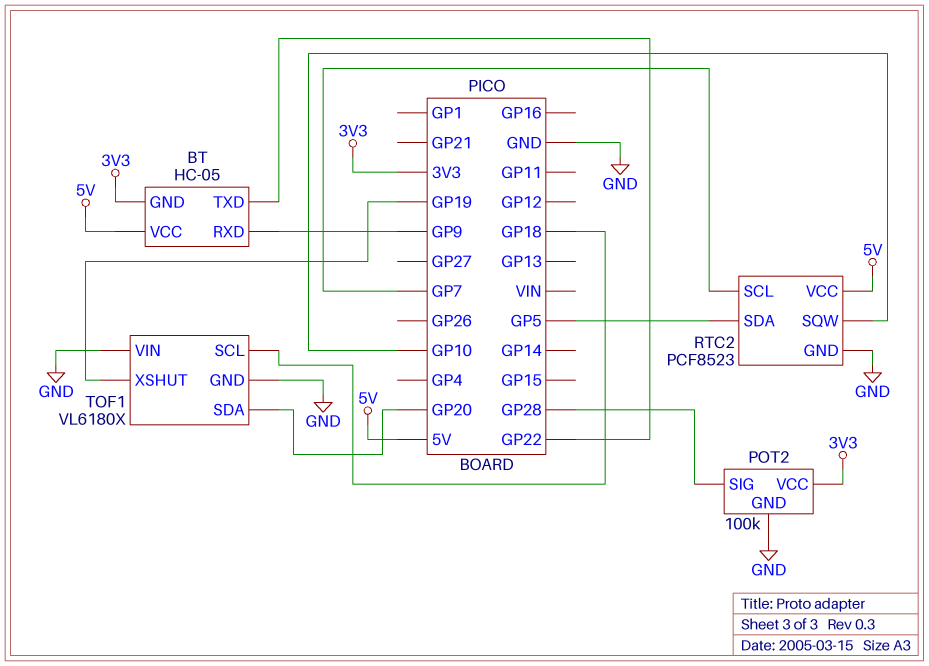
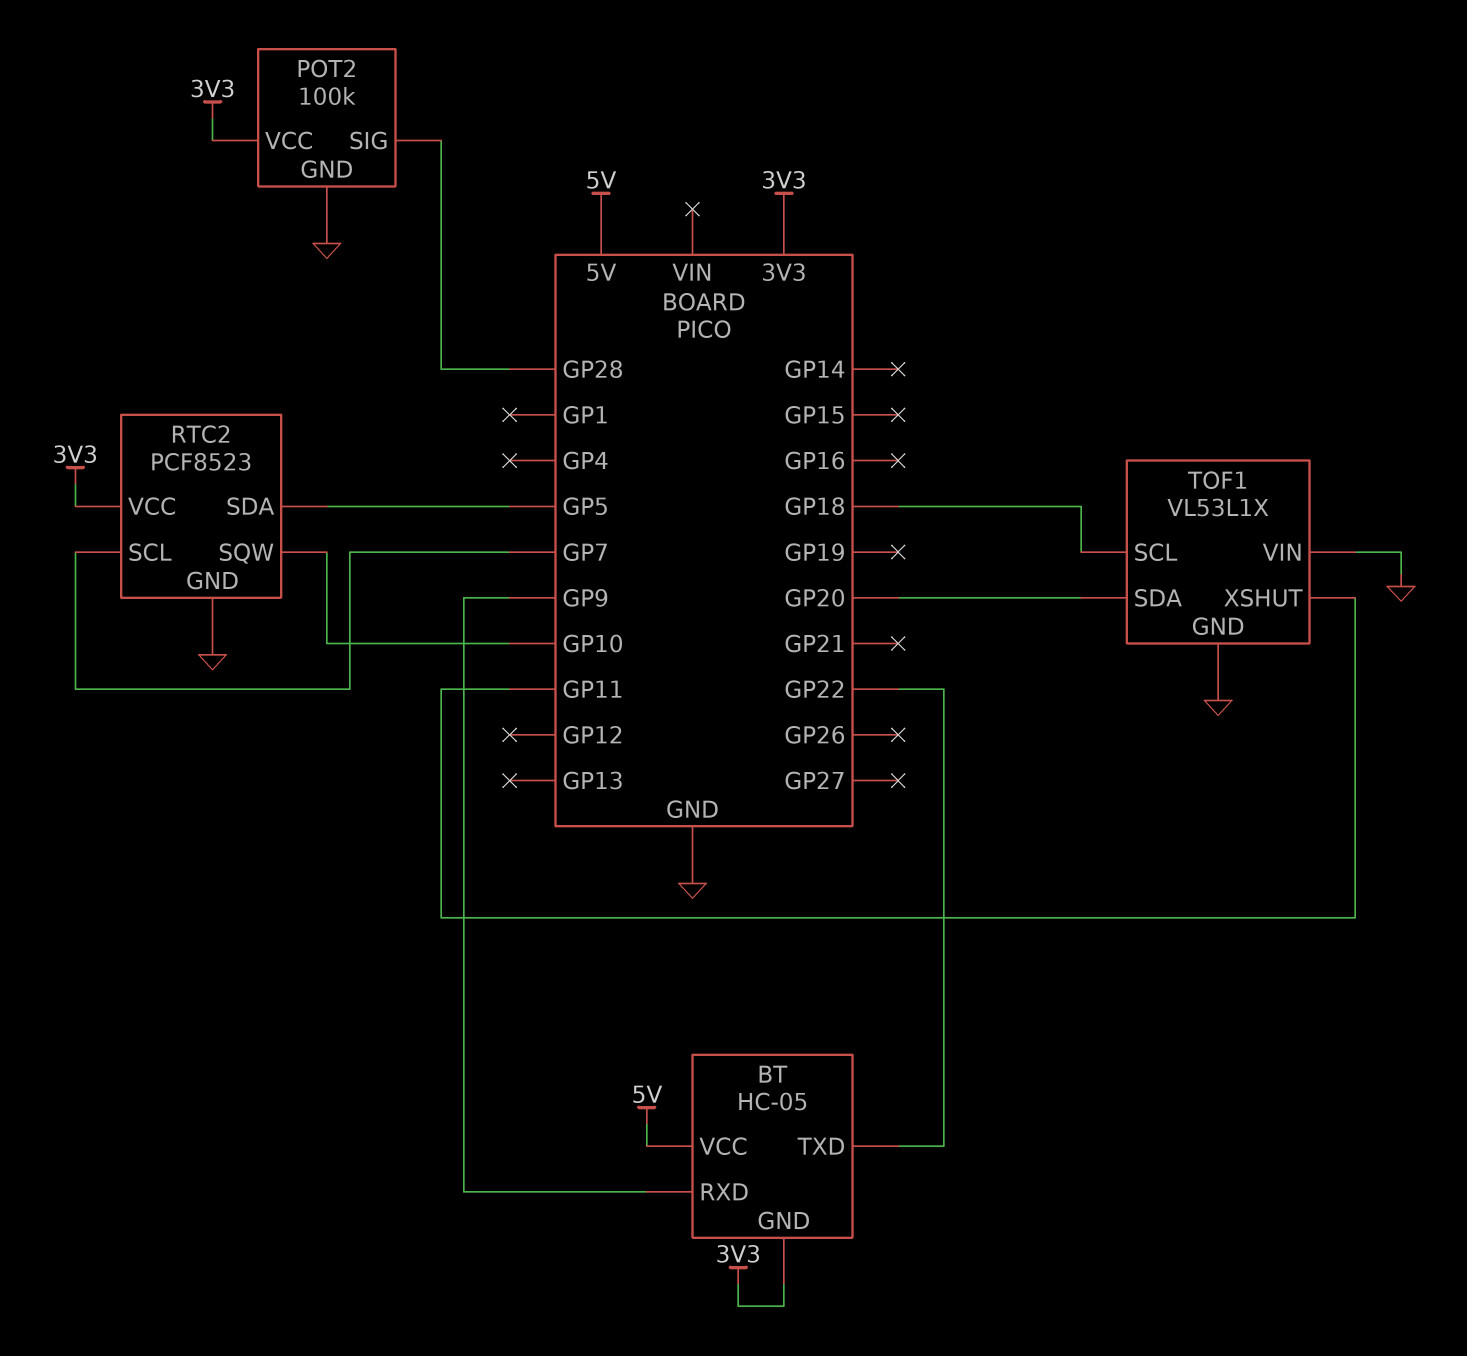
RTC2 pin VCC: 5V -> 3V3
TOF1: VL6180X -> VL53L1X
TOF1 pin XSHUT: GP19 -> GP11

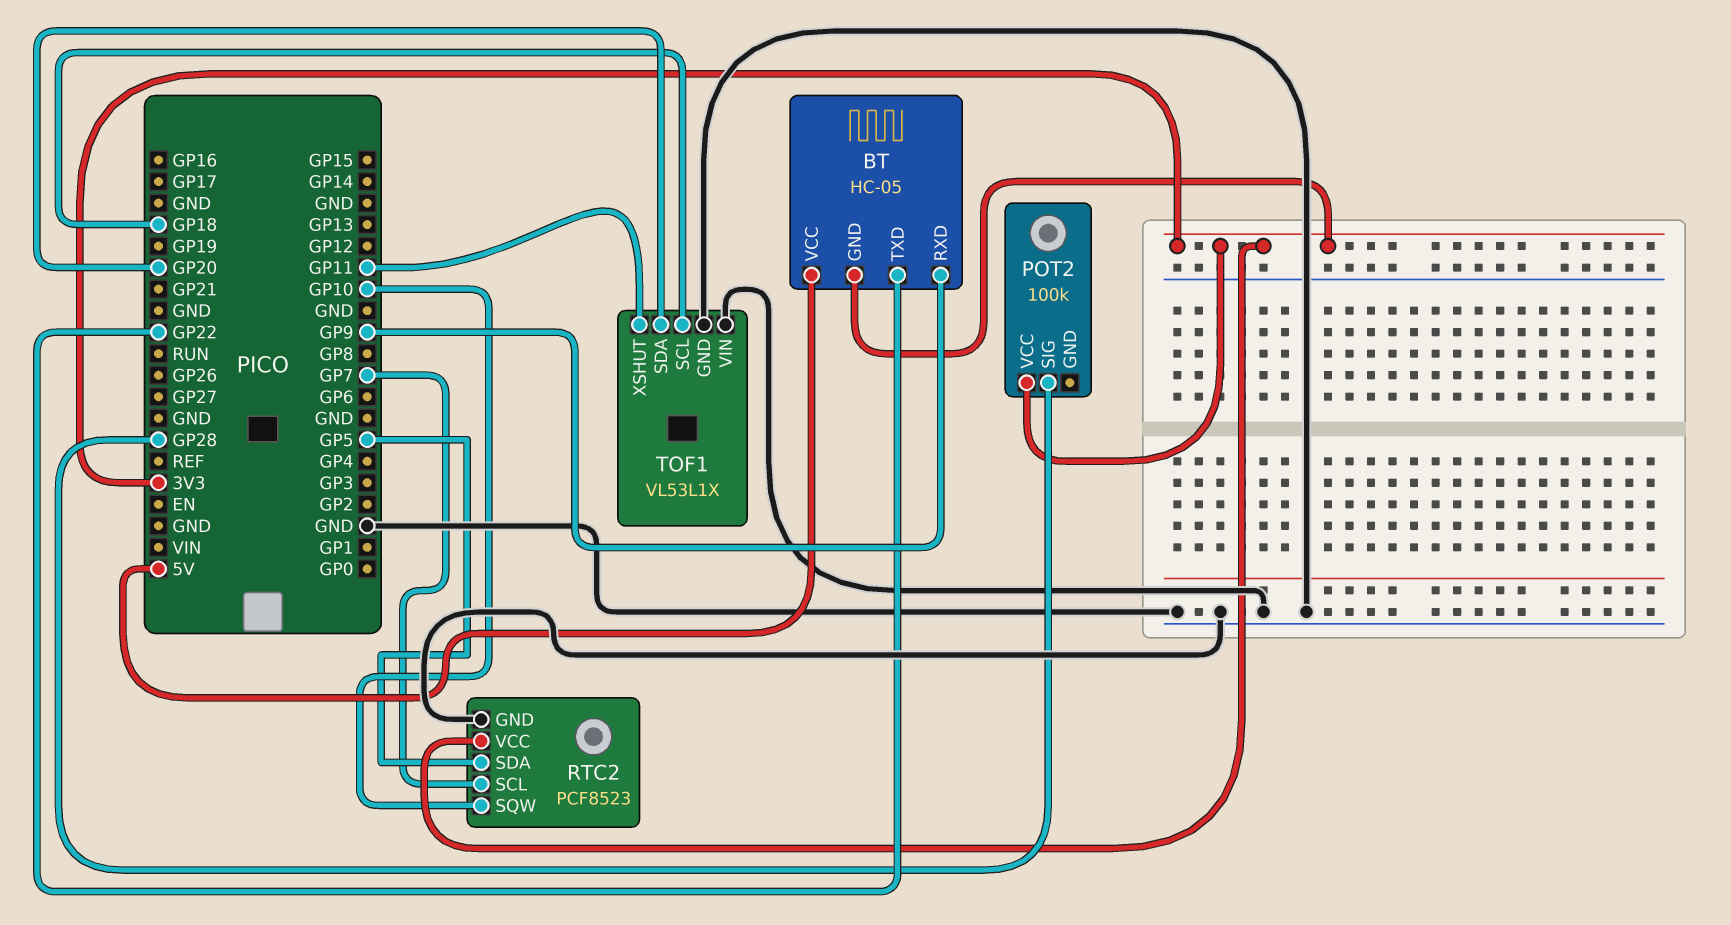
POT2 pin GND: GND -> none

